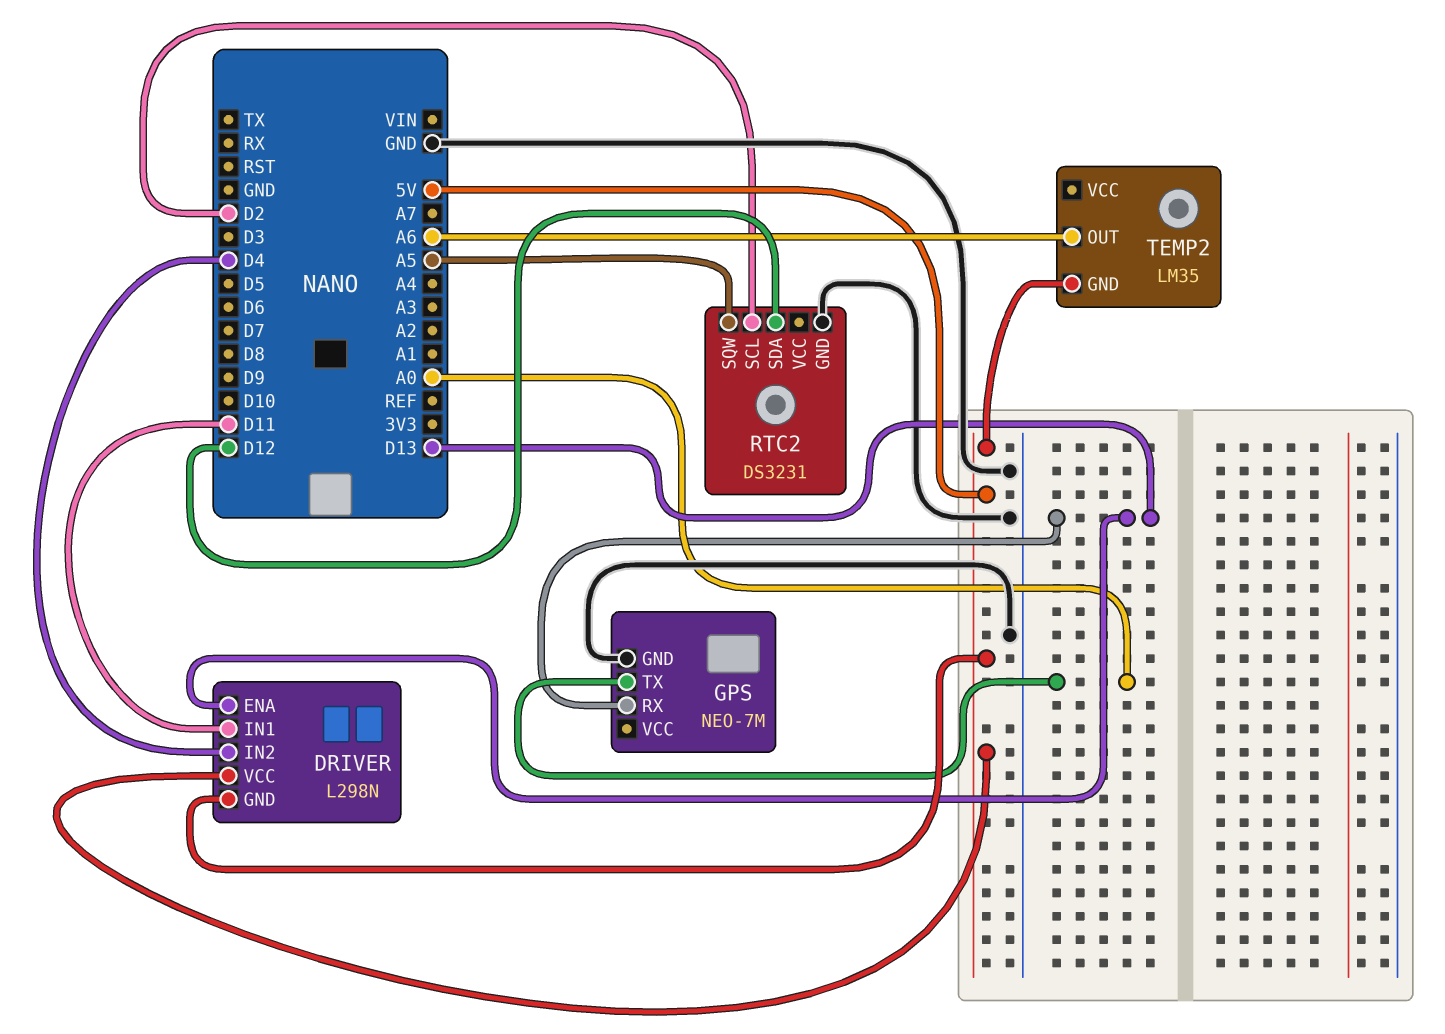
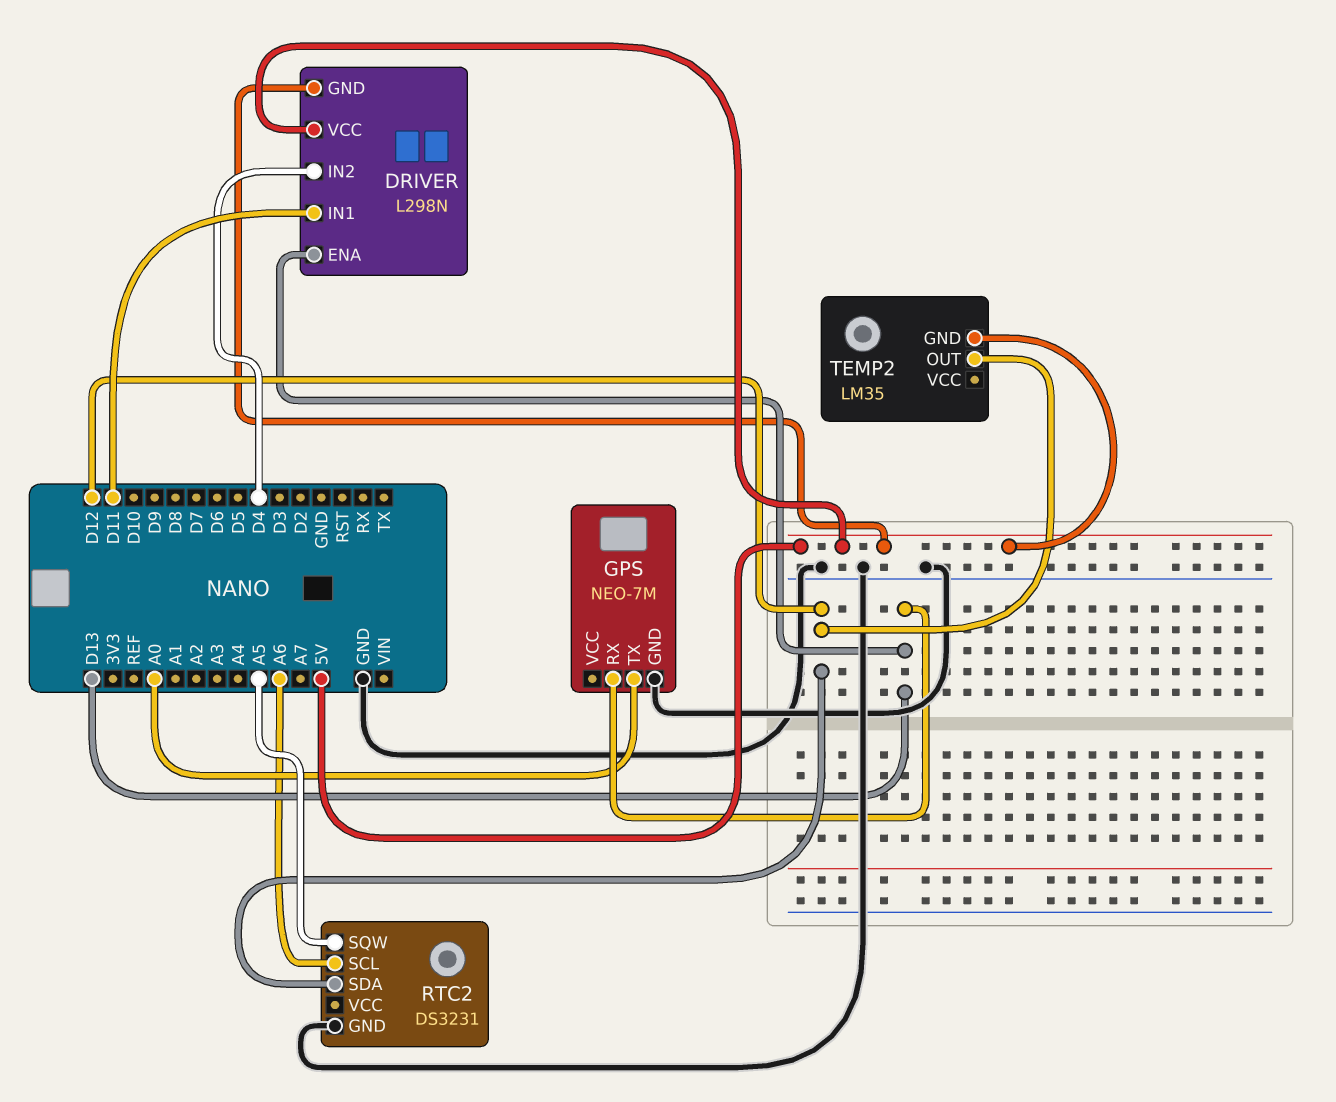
RTC2 pin SCL: D2 -> A6
TEMP2 pin OUT: A6 -> D12

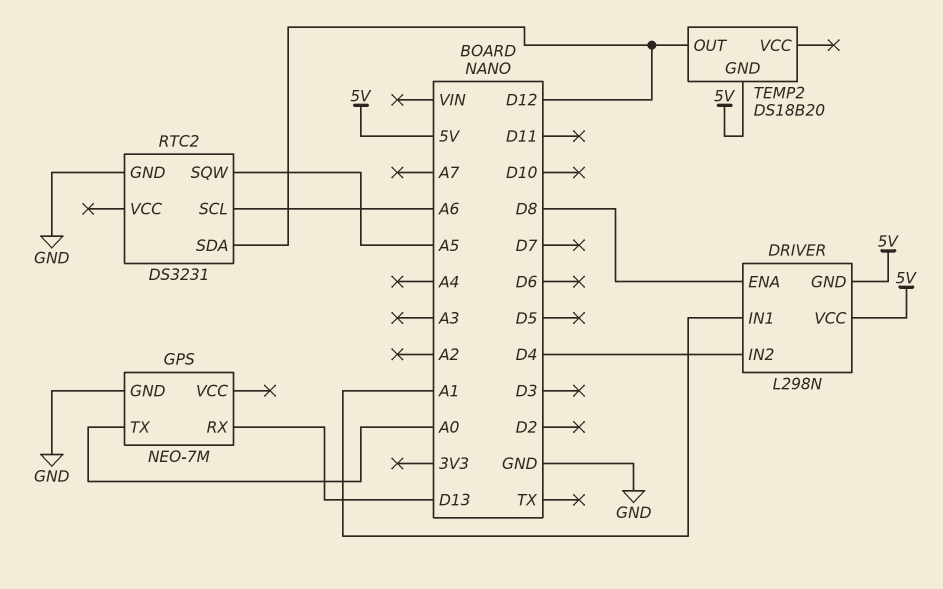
DRIVER pin ENA: D13 -> D8
DRIVER pin IN1: D11 -> A1
TEMP2: LM35 -> DS18B20

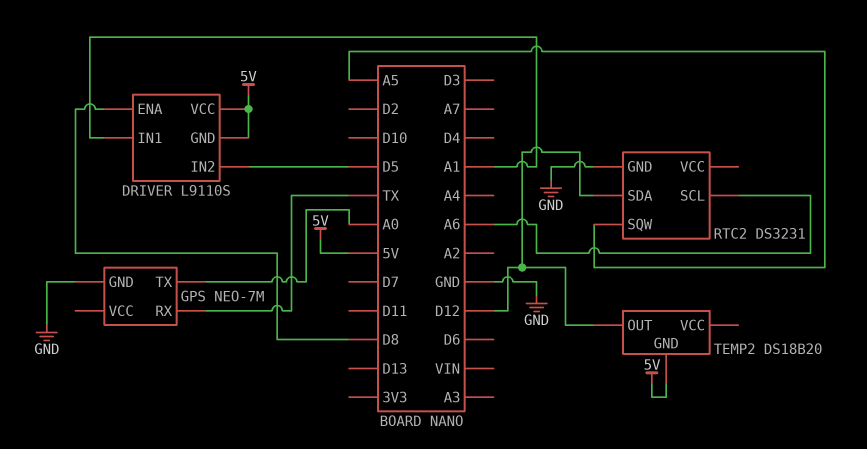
DRIVER: L298N -> L9110S
DRIVER pin IN2: D4 -> D5
GPS pin RX: D13 -> TX

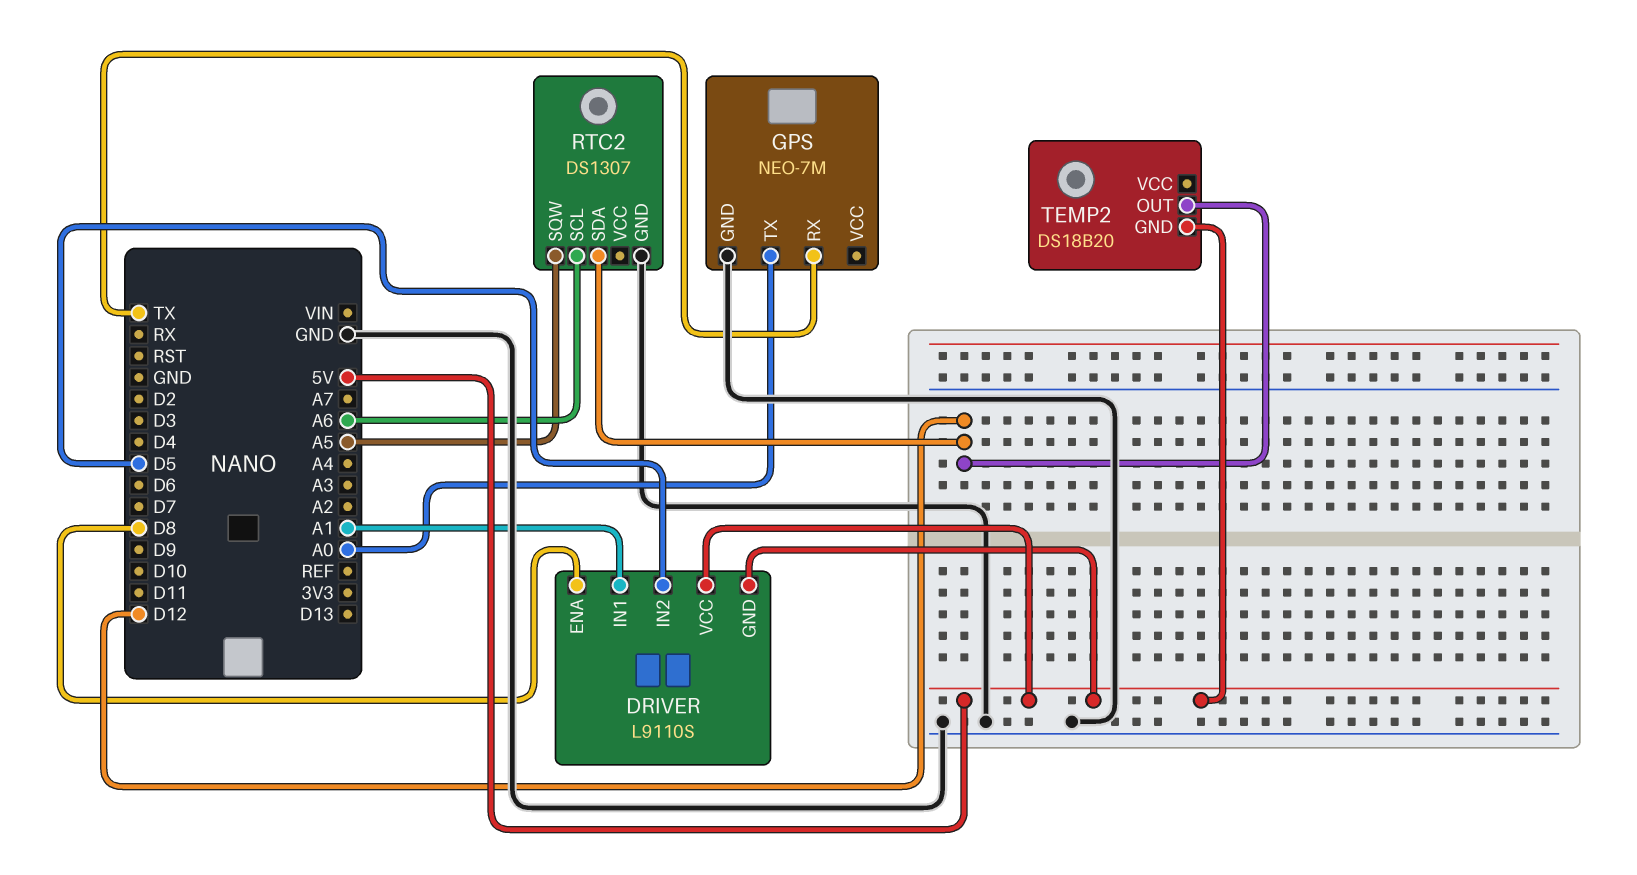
RTC2: DS3231 -> DS1307

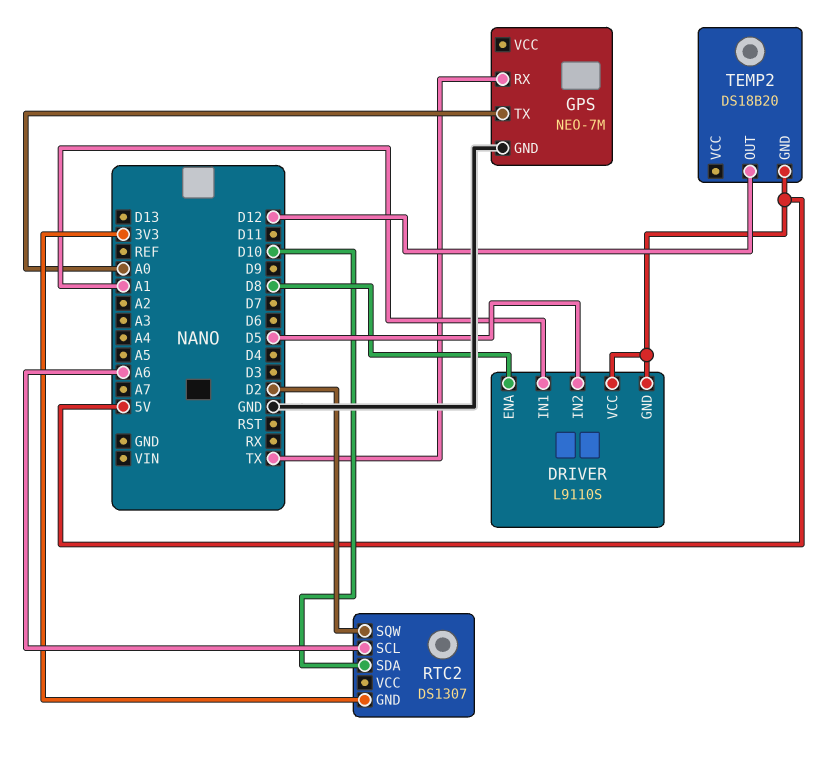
RTC2 pin GND: GND -> 3V3
RTC2 pin SDA: D12 -> D10
RTC2 pin SQW: A5 -> D2

